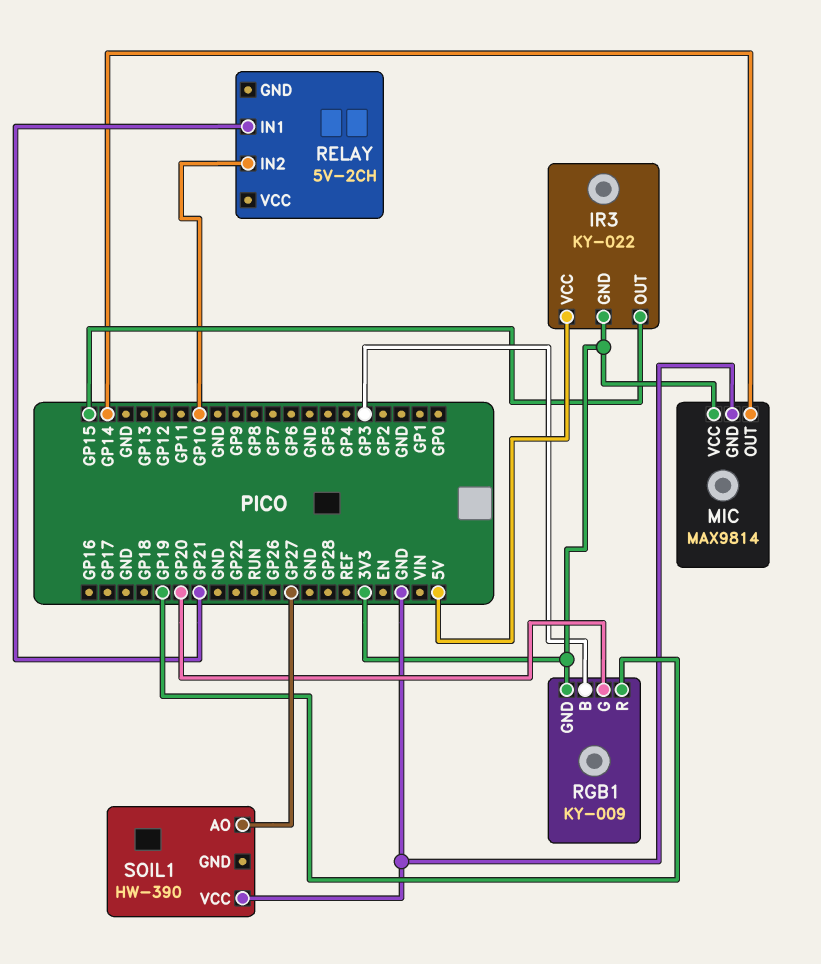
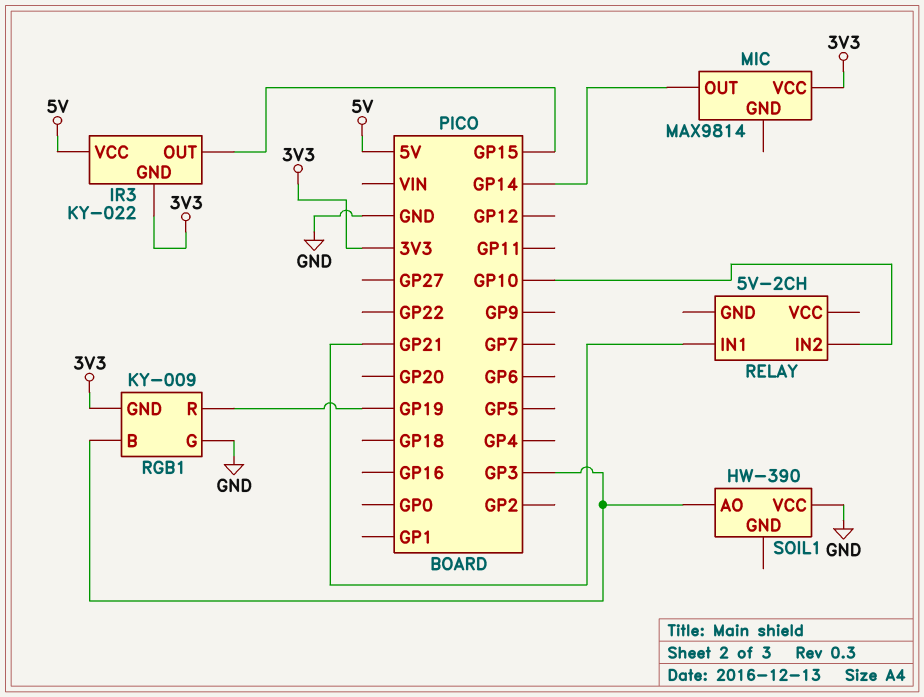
MIC pin GND: GND -> none
RGB1 pin G: GP20 -> GND
SOIL1 pin AO: GP27 -> GP3

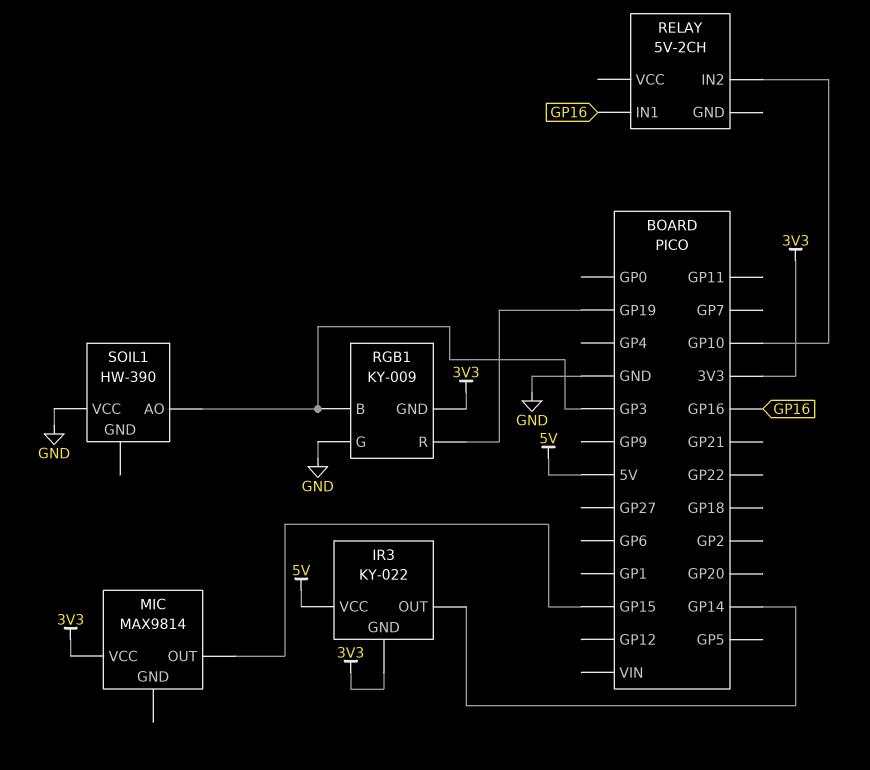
IR3 pin OUT: GP15 -> GP14
MIC pin OUT: GP14 -> GP15
RELAY pin IN1: GP21 -> GP16

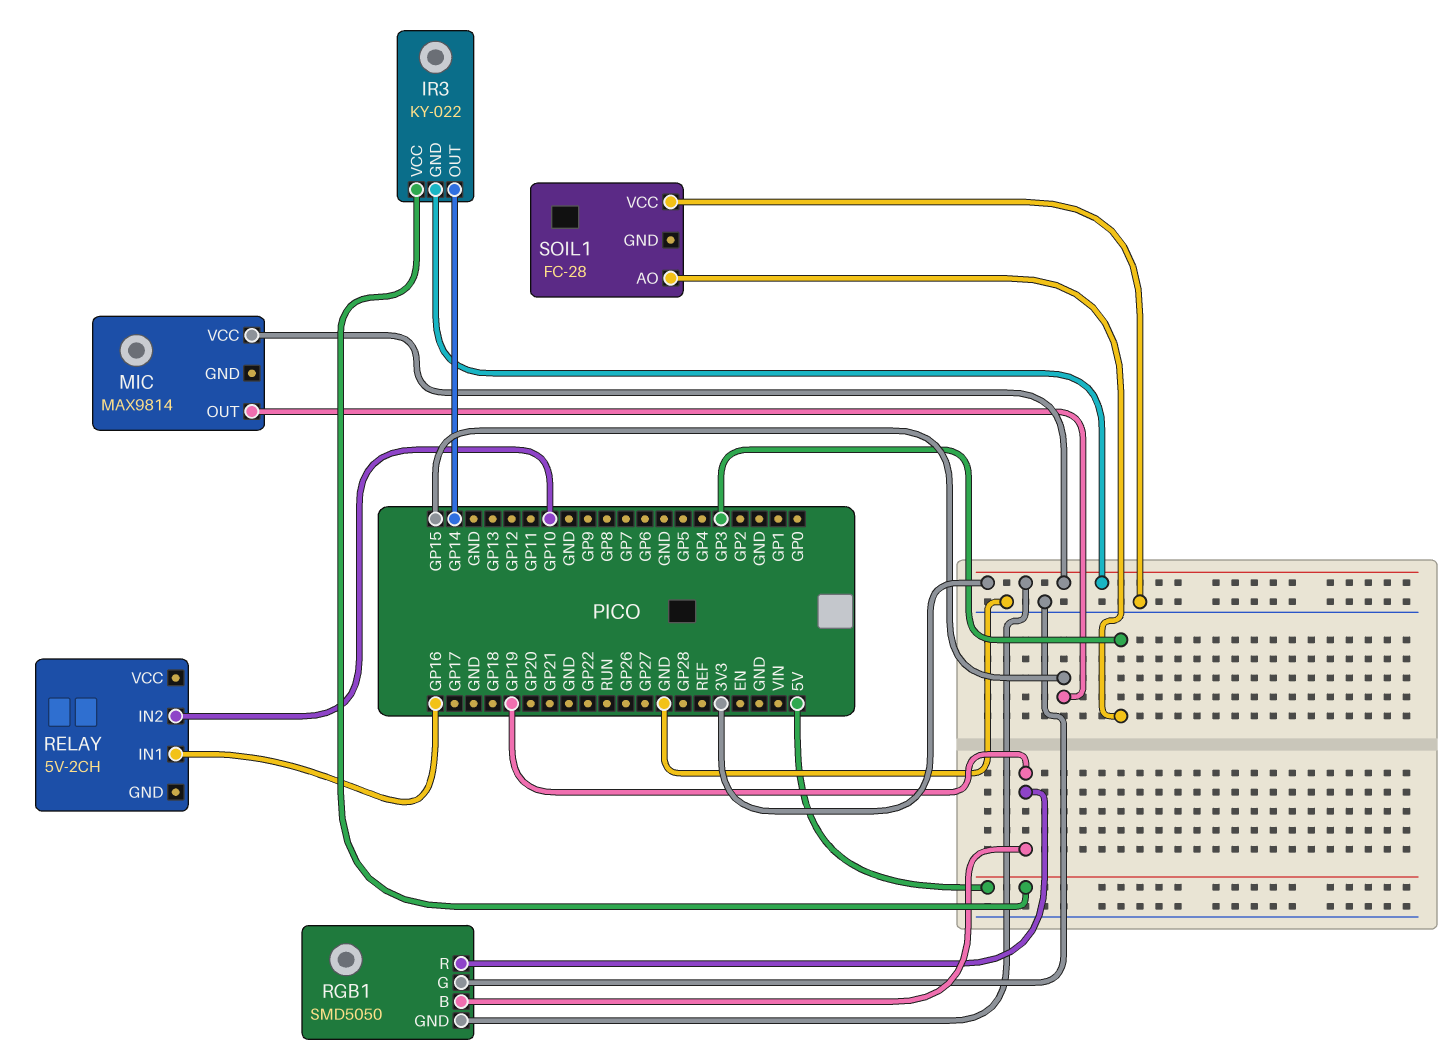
RGB1: KY-009 -> SMD5050
RGB1 pin B: GP3 -> GP19
SOIL1: HW-390 -> FC-28

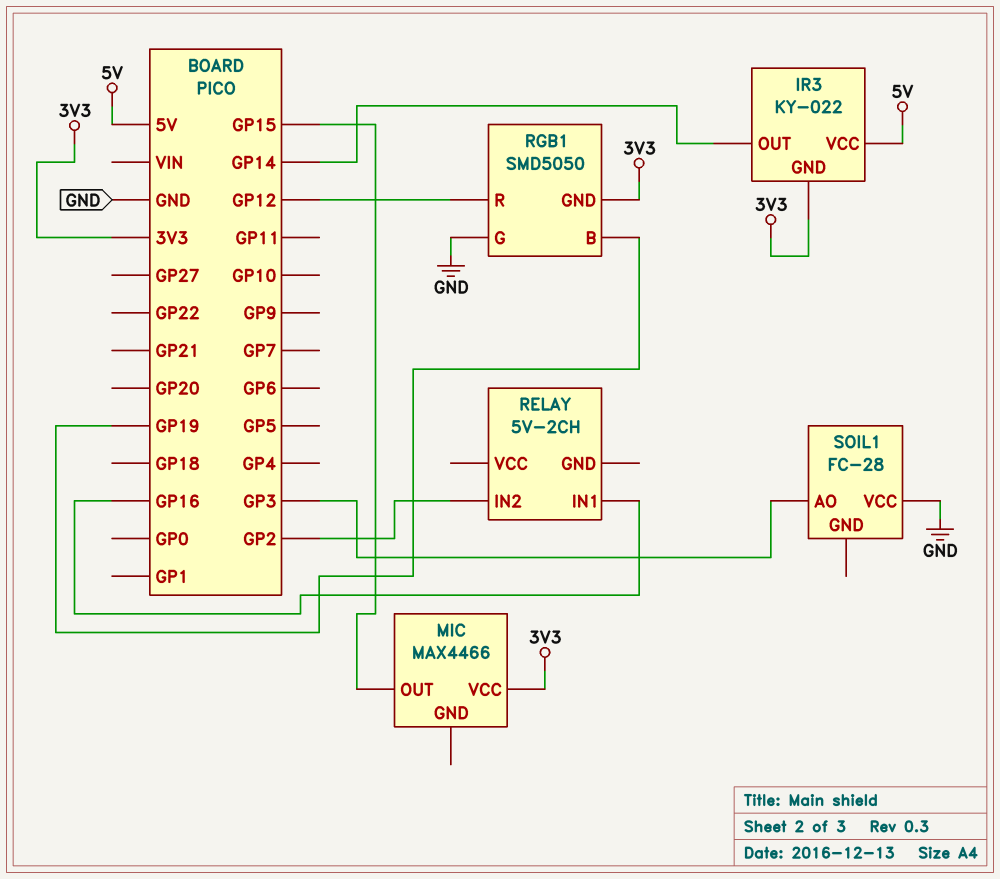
MIC: MAX9814 -> MAX4466
RELAY pin IN2: GP10 -> GP2
RGB1 pin R: GP19 -> GP12

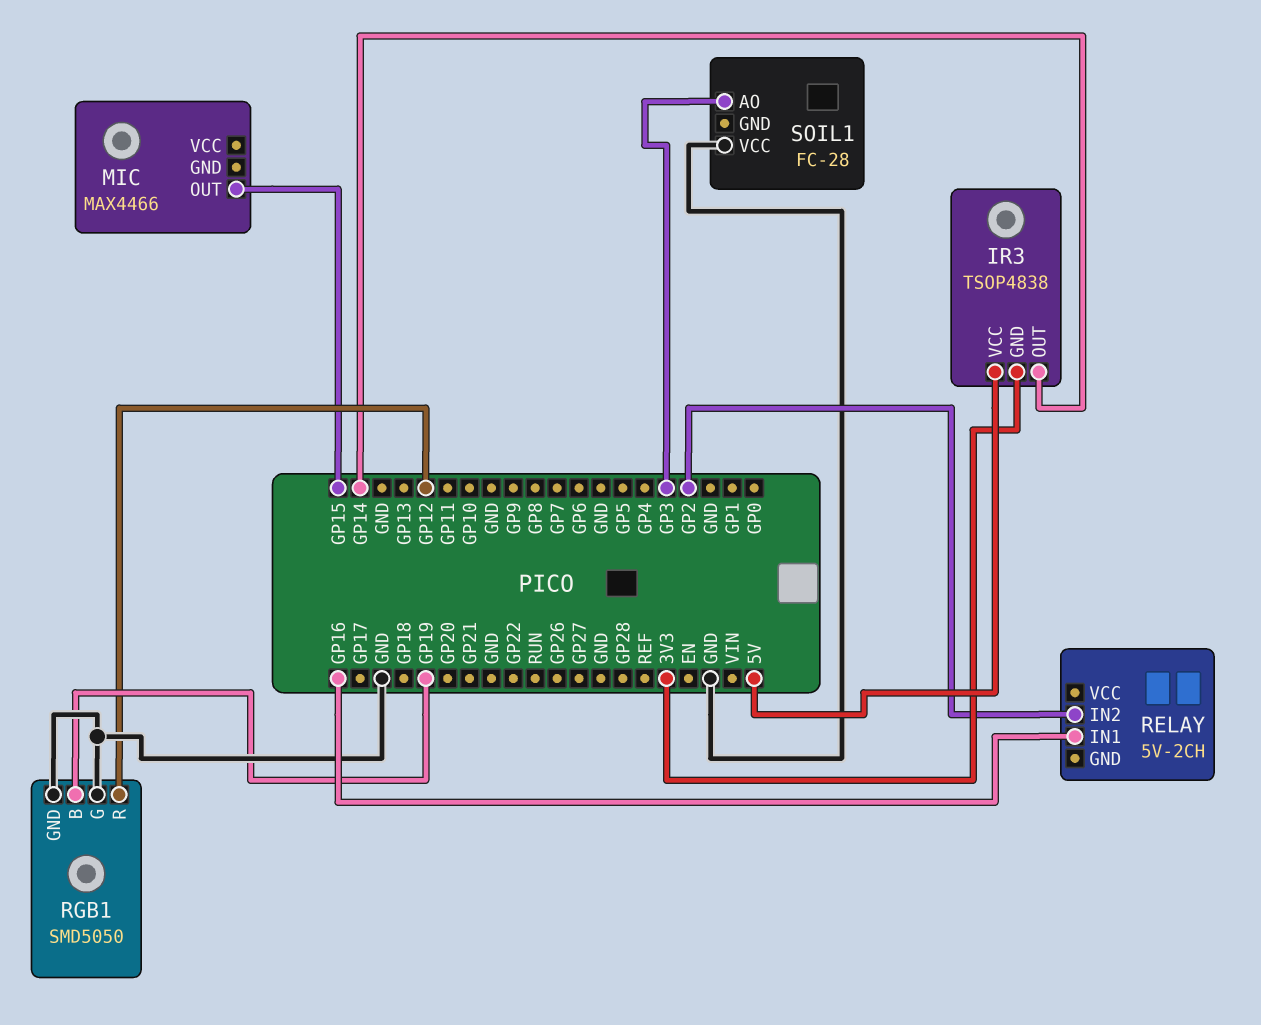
IR3: KY-022 -> TSOP4838
MIC pin VCC: 3V3 -> none
RGB1 pin GND: 3V3 -> GND

